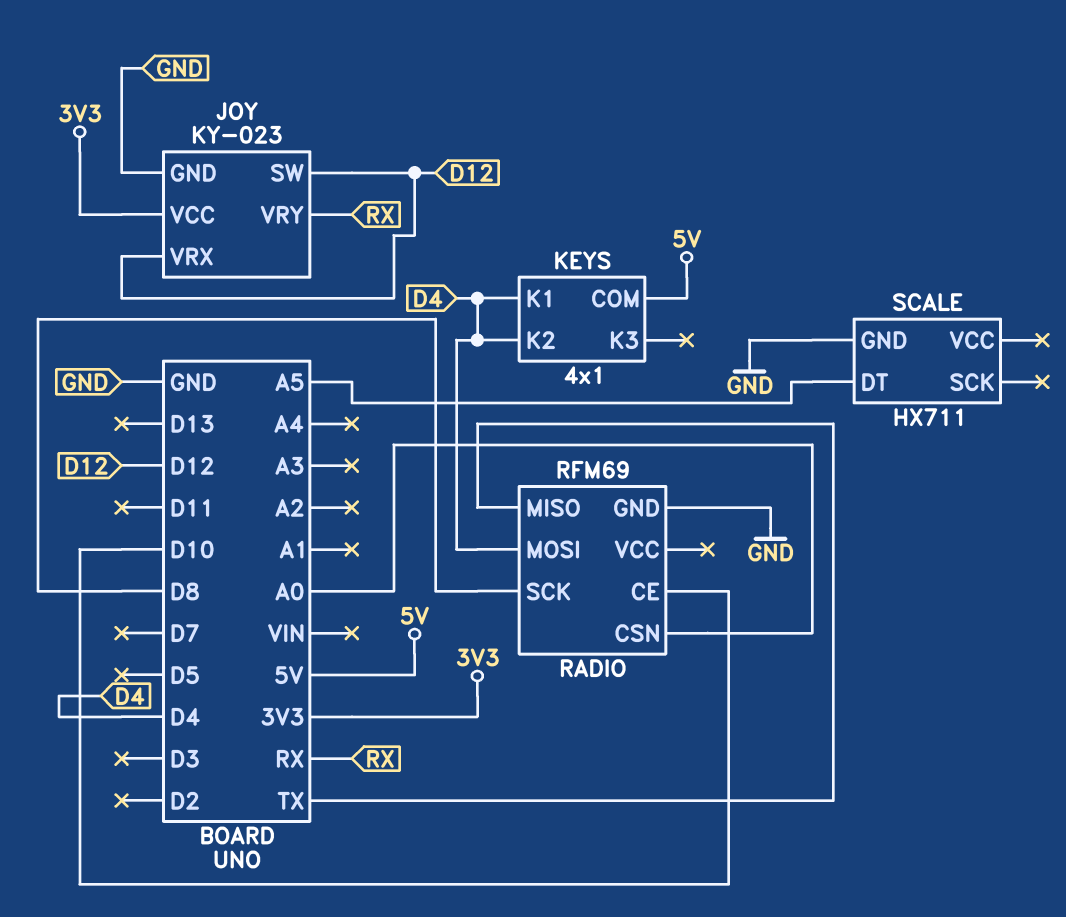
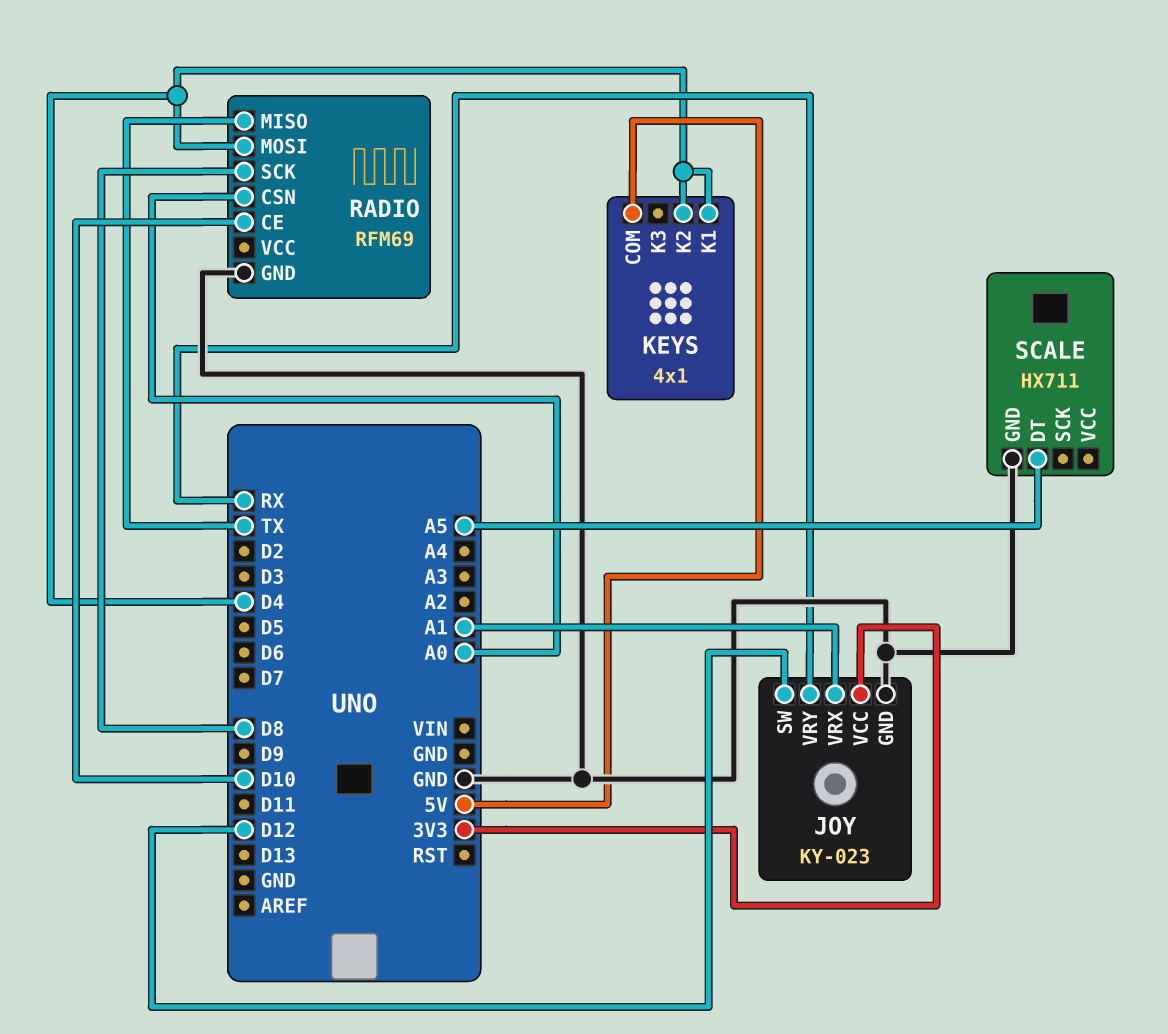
JOY pin VRX: D12 -> A1

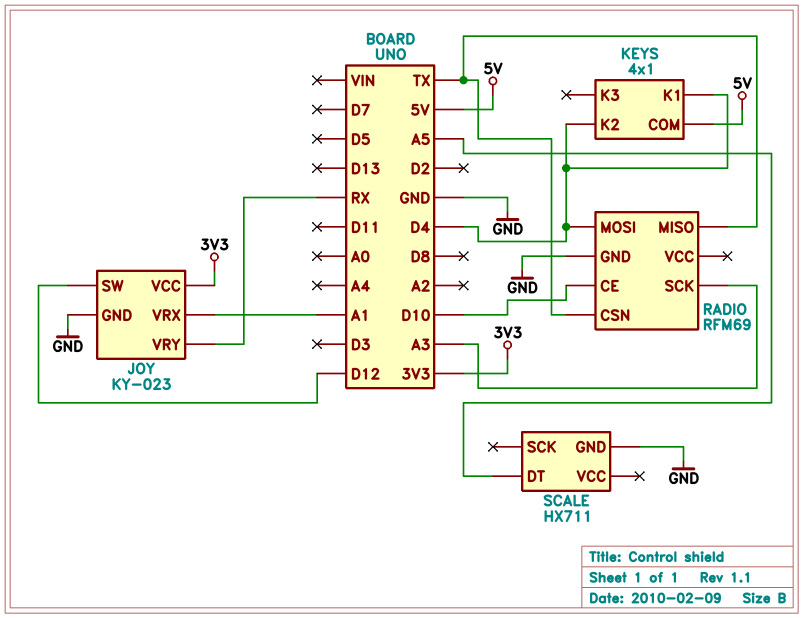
RADIO pin CSN: A0 -> TX
RADIO pin SCK: D8 -> A3

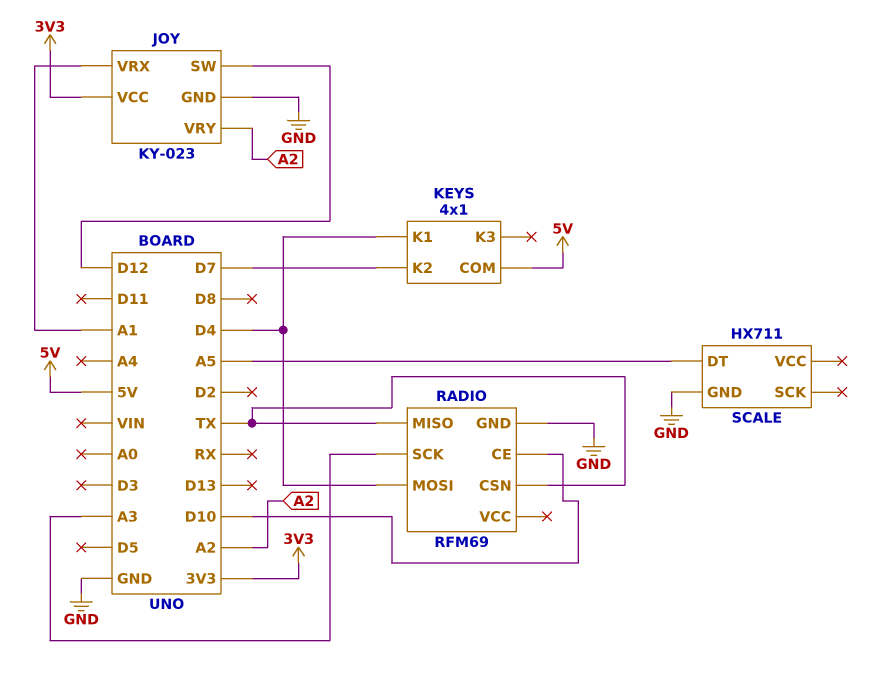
JOY pin VRY: RX -> A2
KEYS pin K2: D4 -> D7

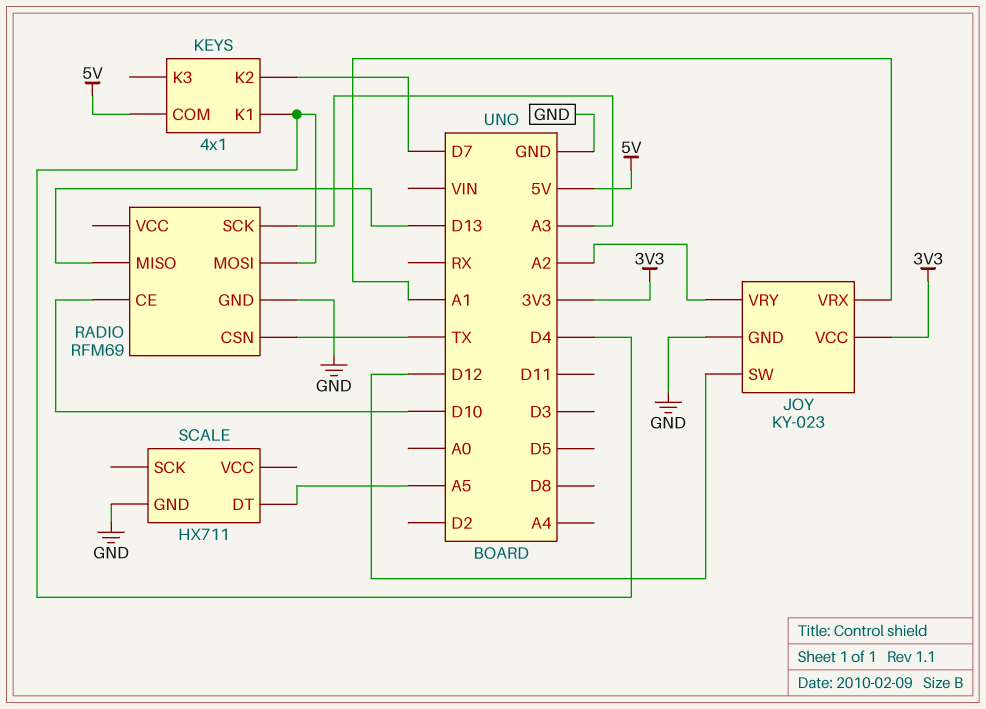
RADIO pin MISO: TX -> D13

